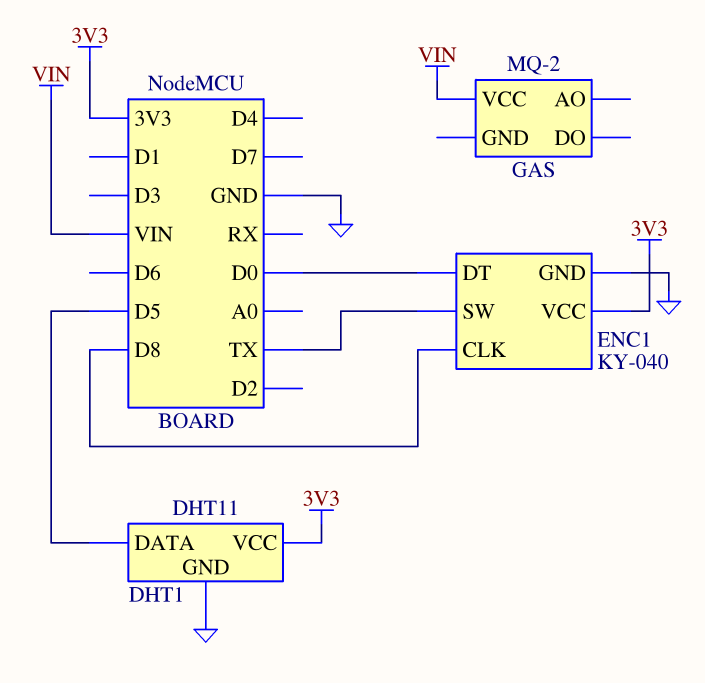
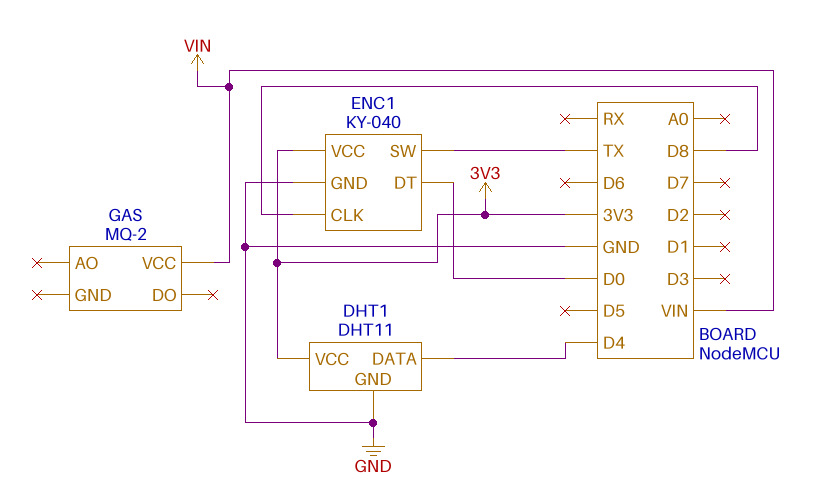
DHT1 pin DATA: D5 -> D4

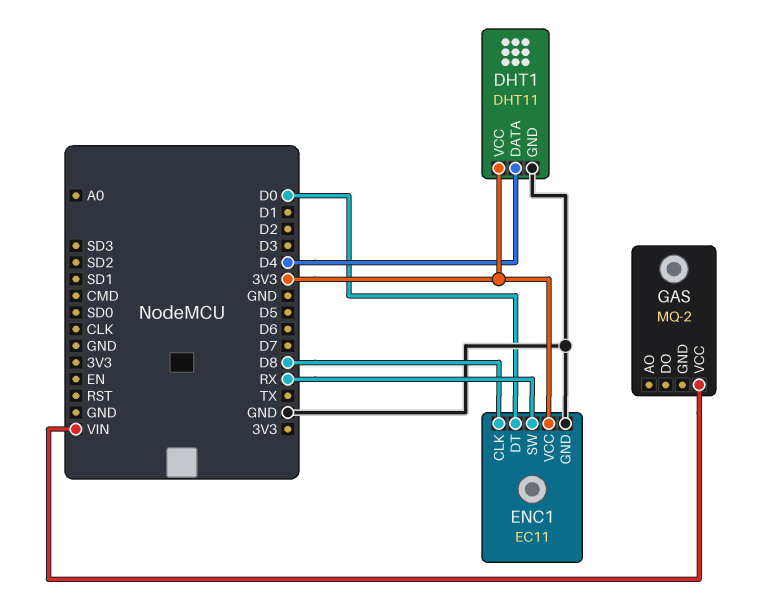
ENC1: KY-040 -> EC11
ENC1 pin SW: TX -> RX

